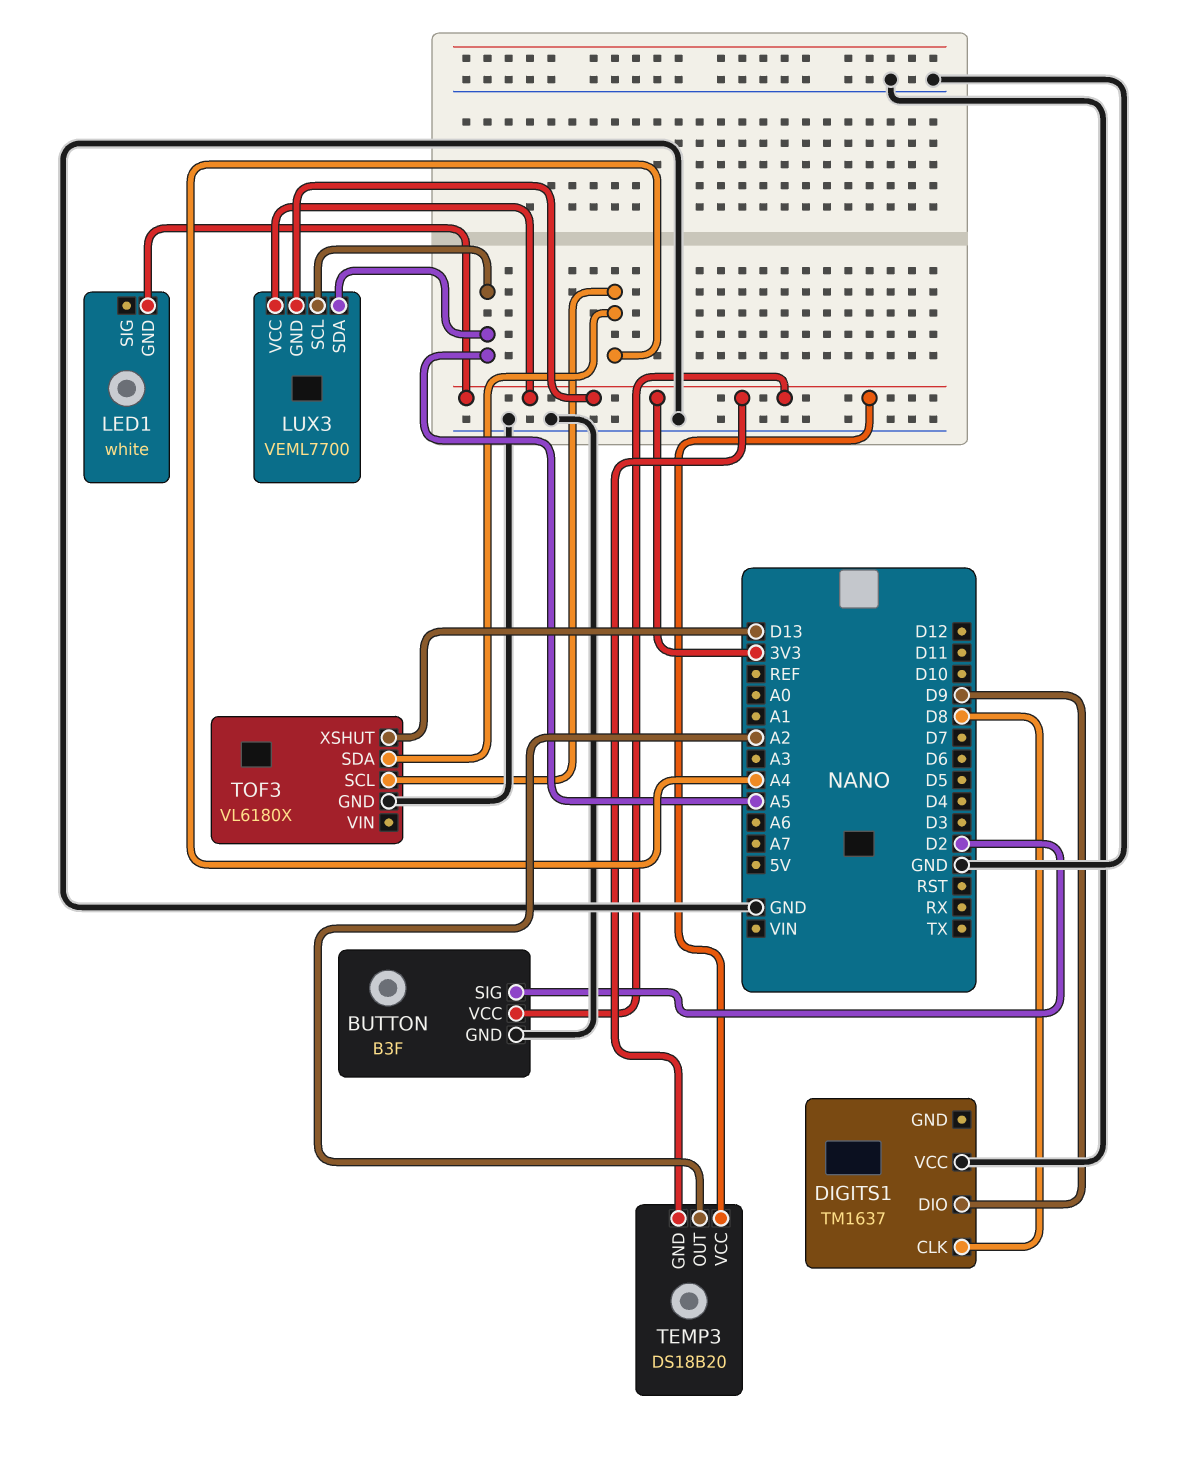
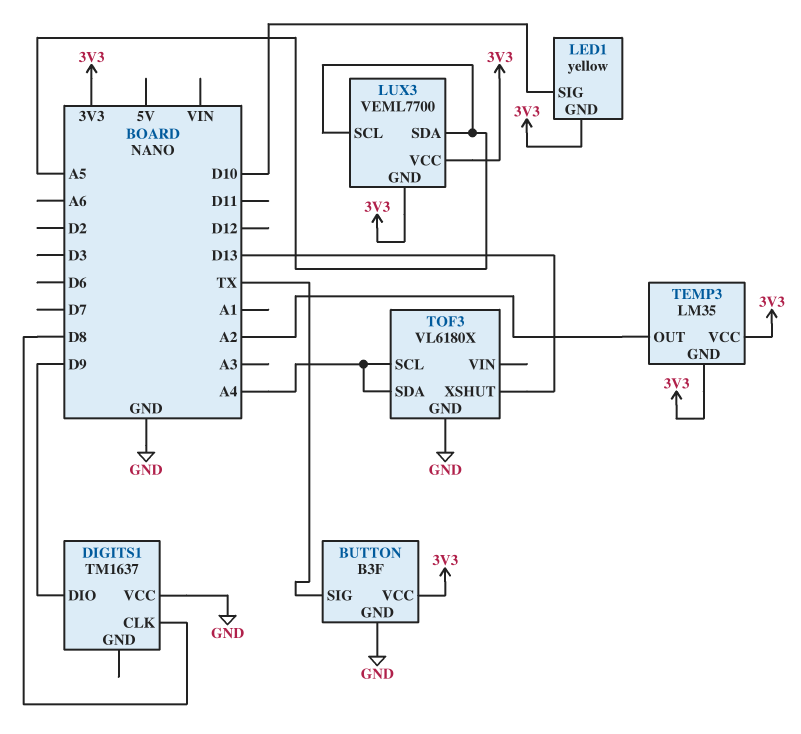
BUTTON pin SIG: D2 -> TX
LED1: white -> yellow
LED1 pin SIG: none -> D10
TEMP3: DS18B20 -> LM35

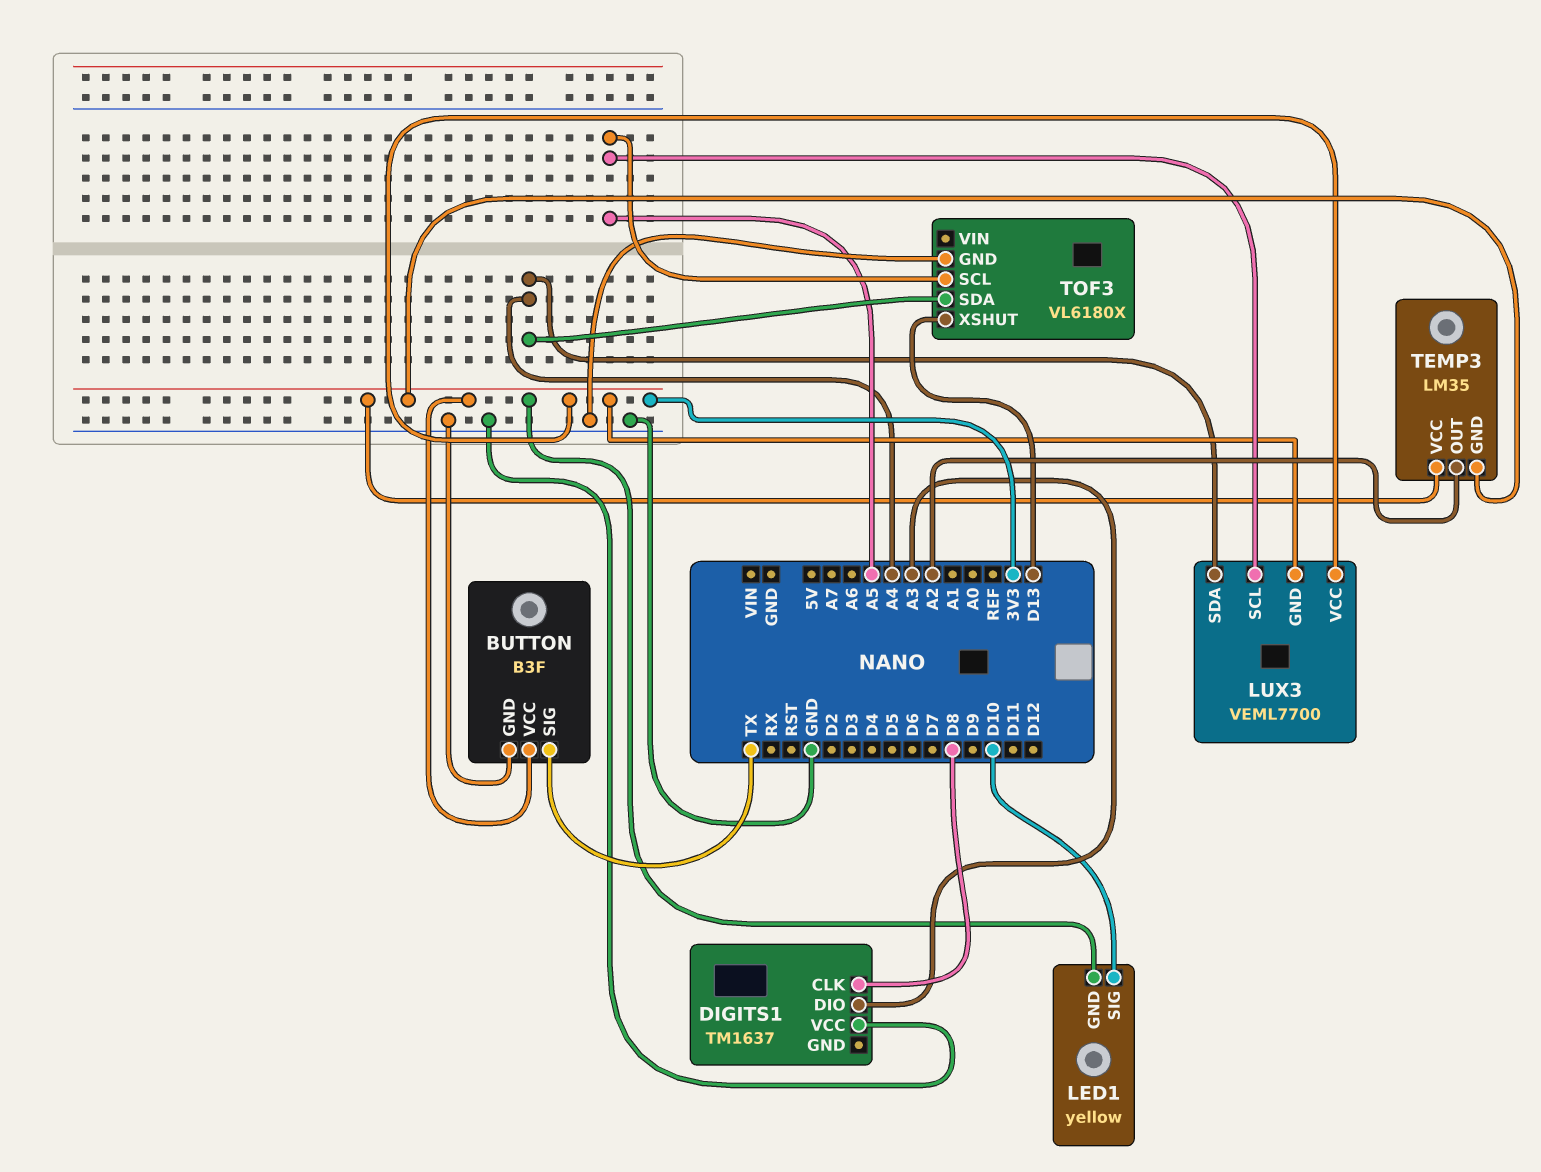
DIGITS1 pin DIO: D9 -> A3
LUX3 pin SDA: A5 -> A4
TOF3 pin SCL: A4 -> A5

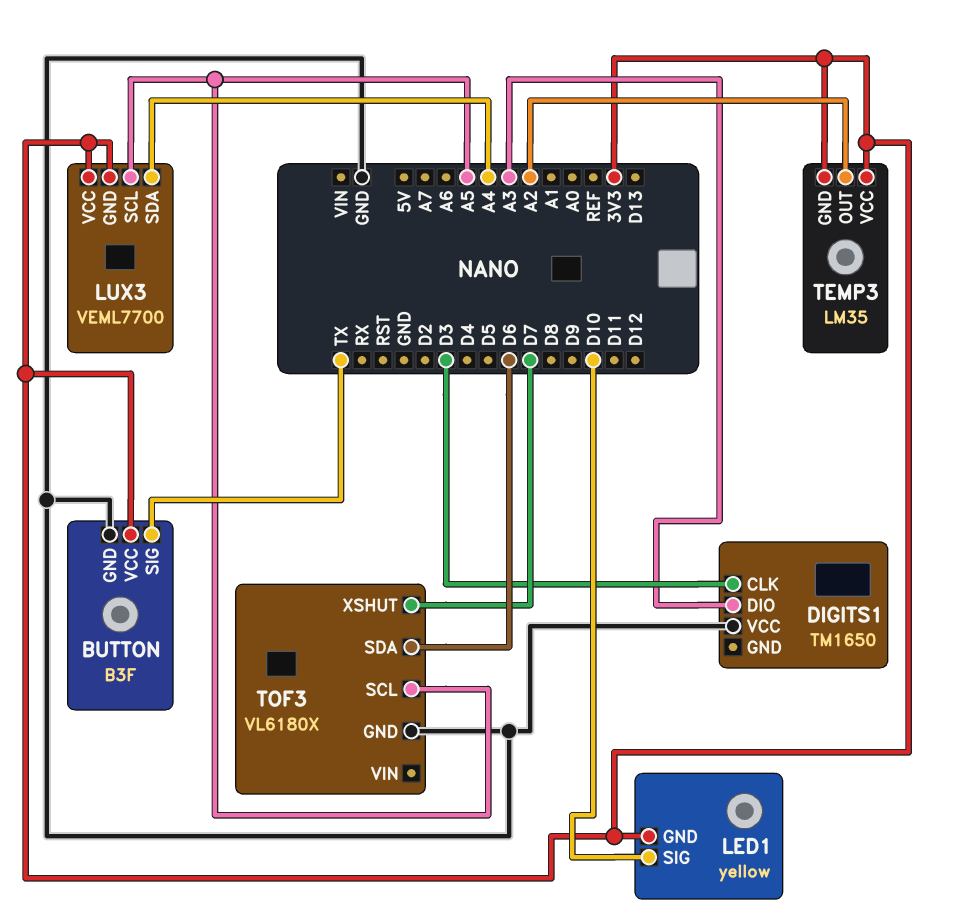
DIGITS1: TM1637 -> TM1650
DIGITS1 pin CLK: D8 -> D3
TOF3 pin SDA: A4 -> D6
TOF3 pin XSHUT: D13 -> D7

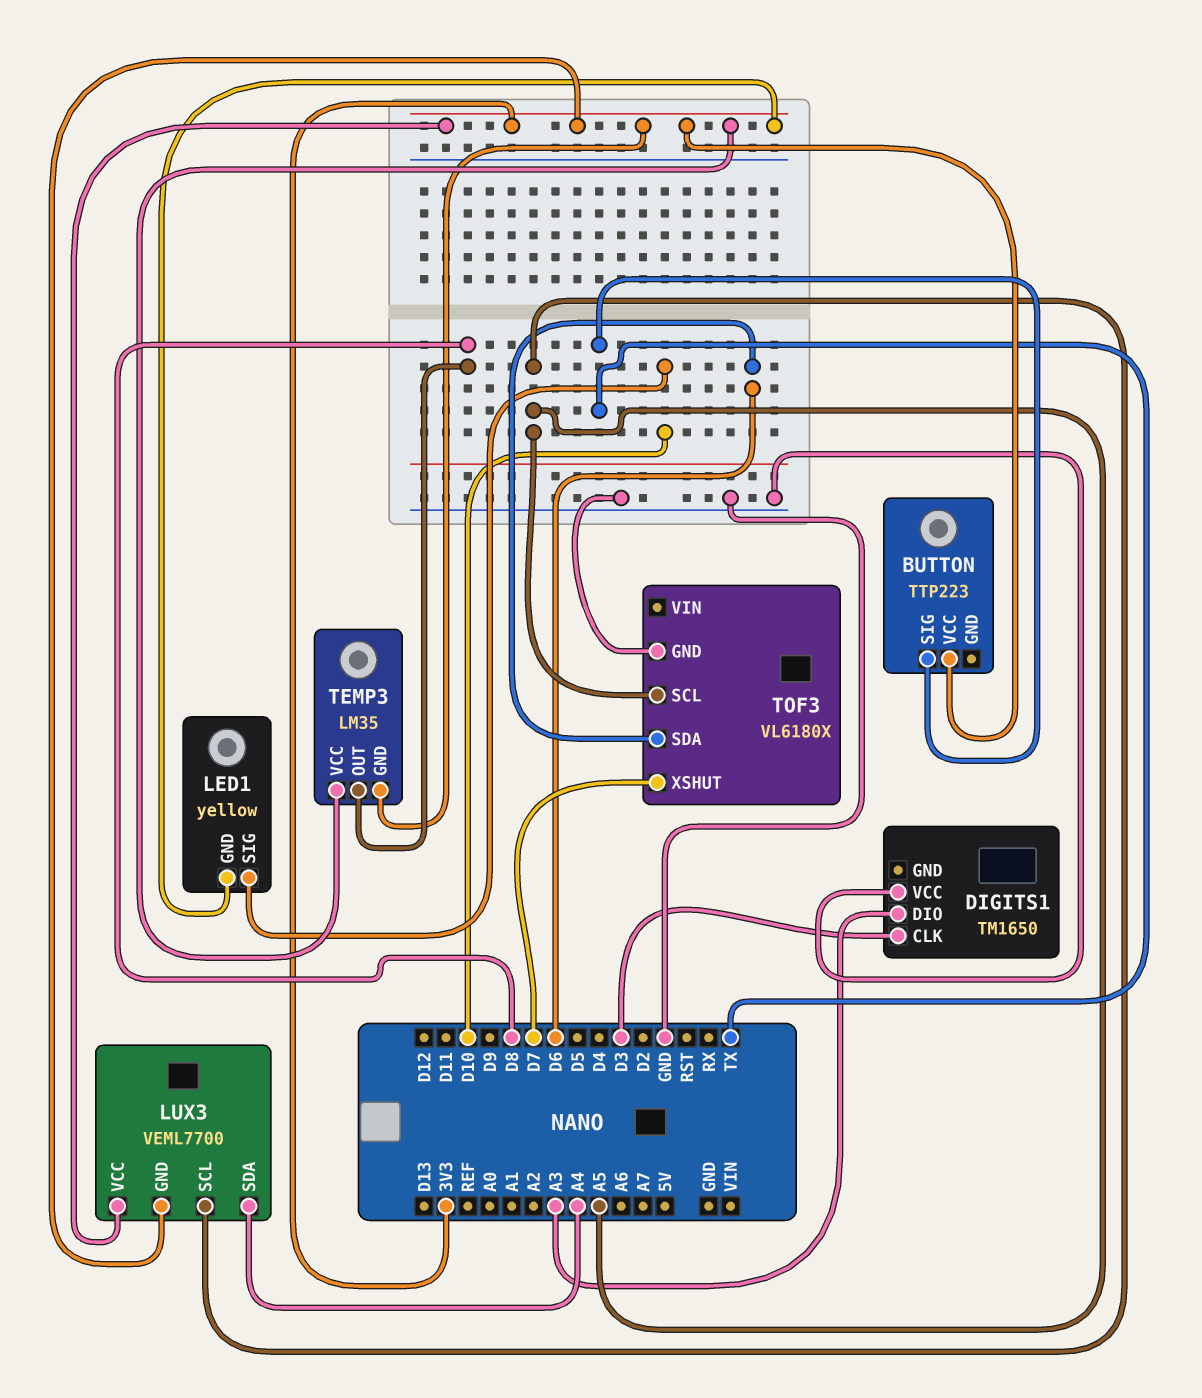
BUTTON: B3F -> TTP223
BUTTON pin GND: GND -> none
TEMP3 pin OUT: A2 -> D8

